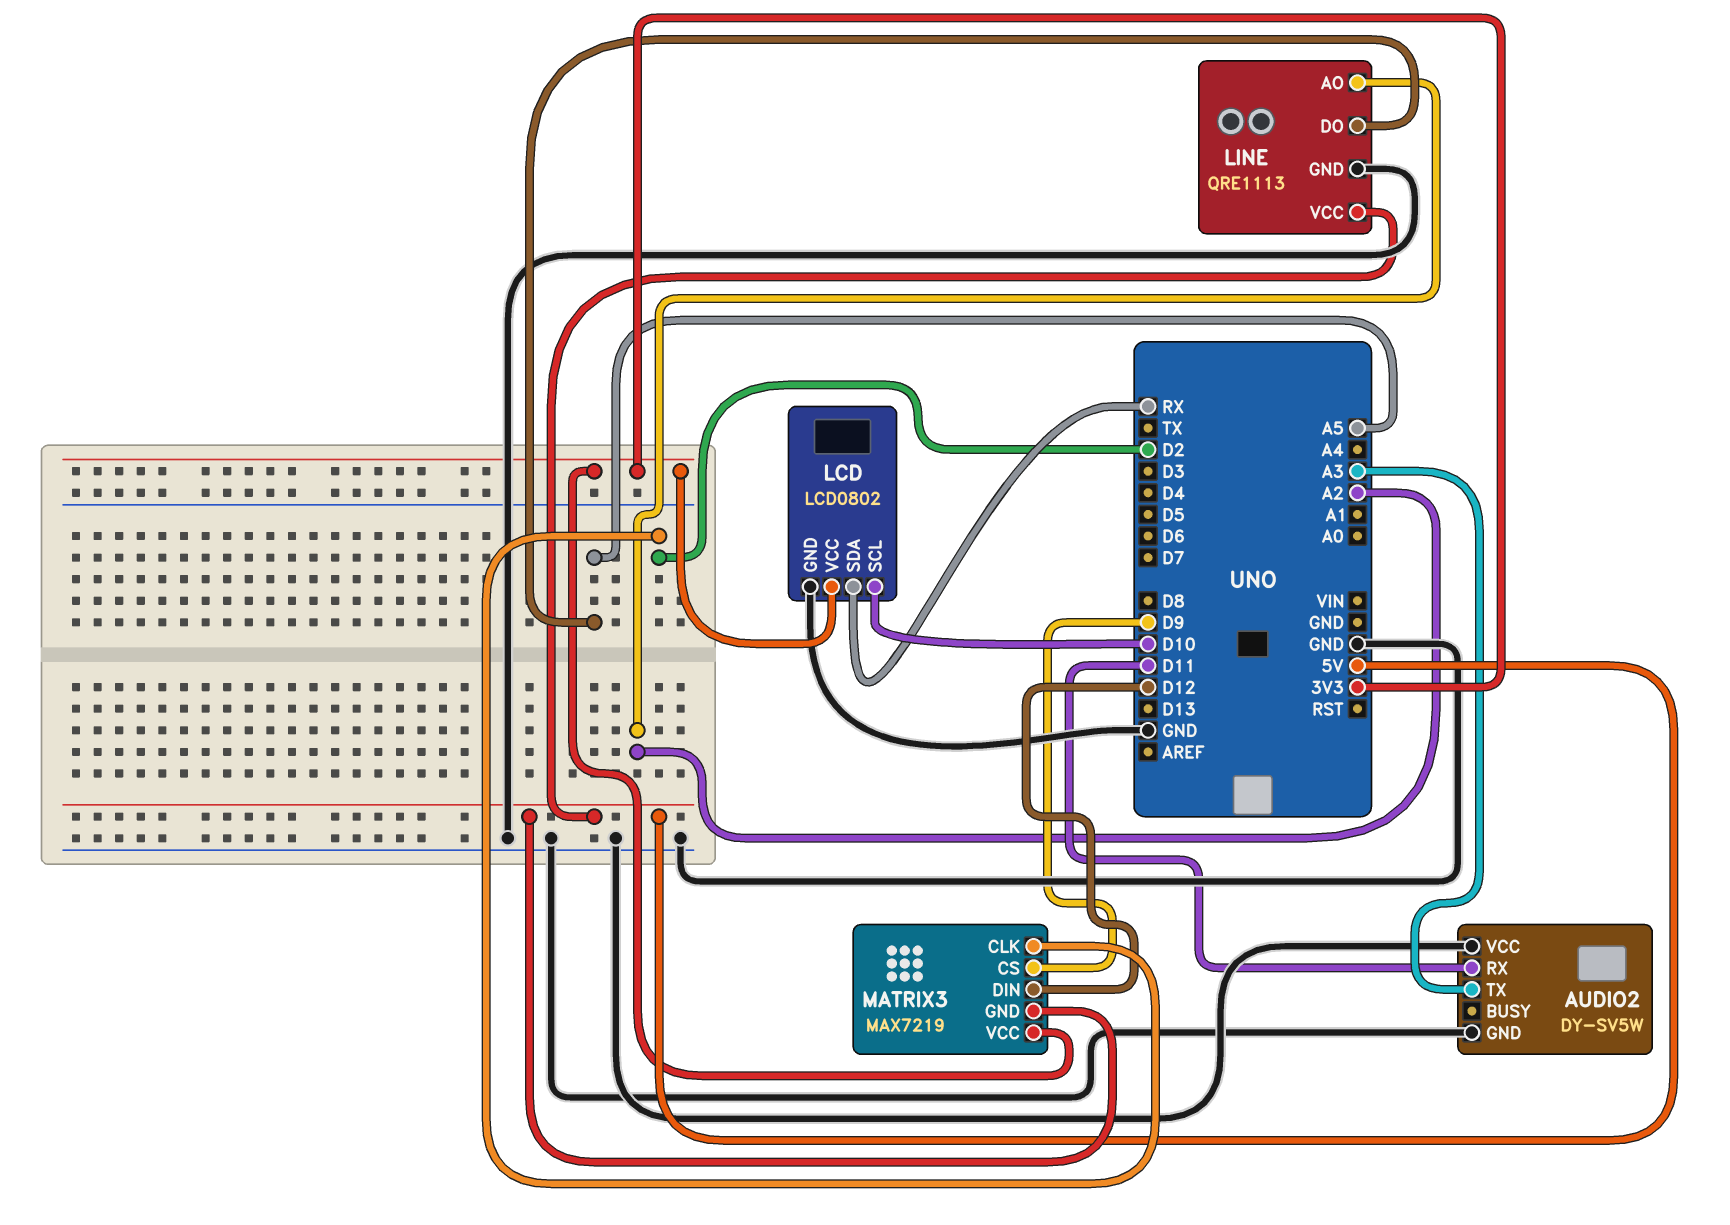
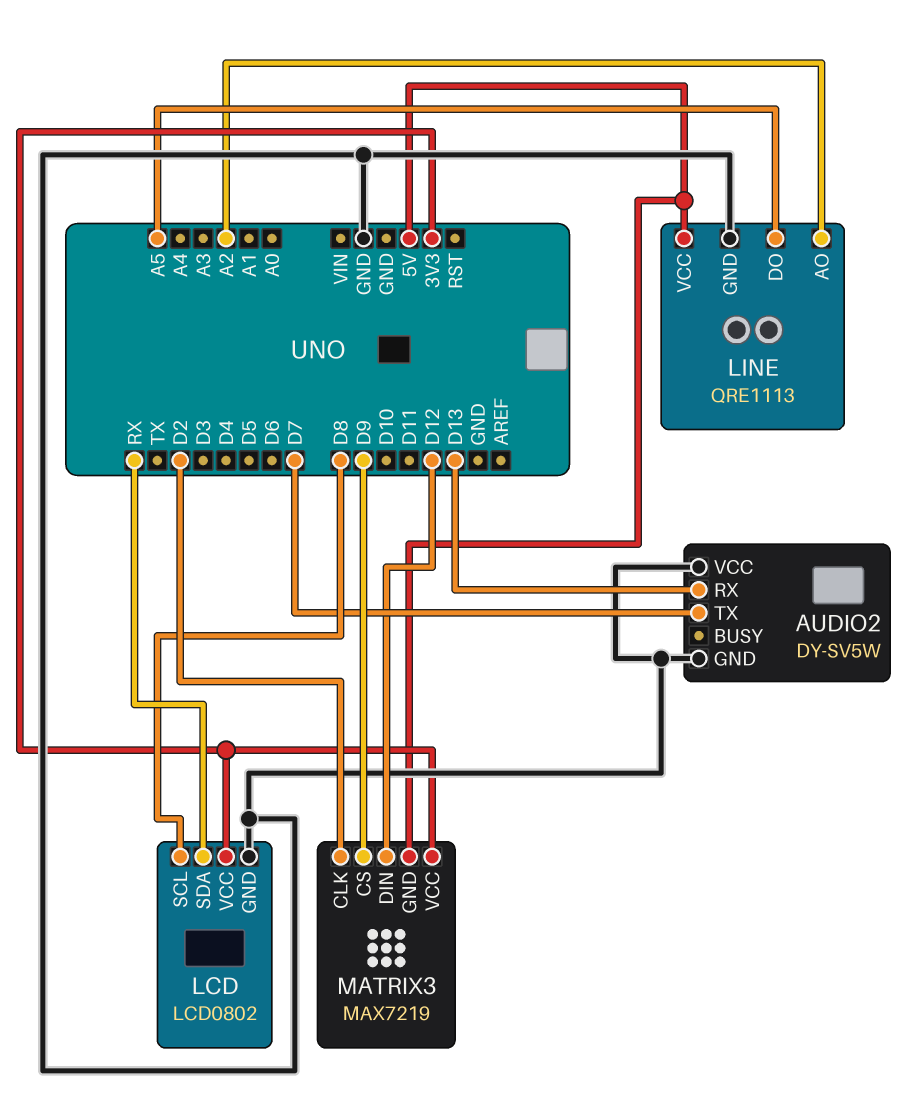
AUDIO2 pin RX: D11 -> D13
AUDIO2 pin TX: A3 -> D7
LCD pin SCL: D10 -> D8

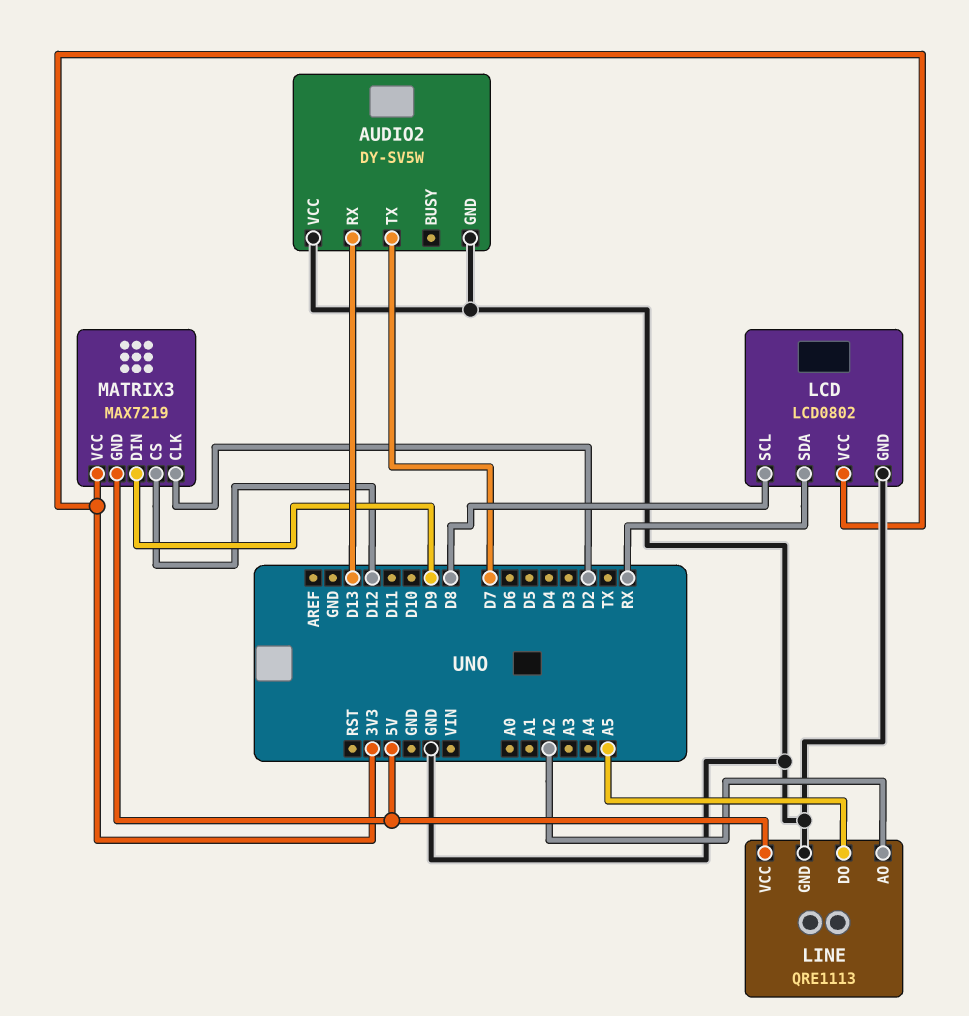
MATRIX3 pin CS: D9 -> D12
MATRIX3 pin DIN: D12 -> D9

